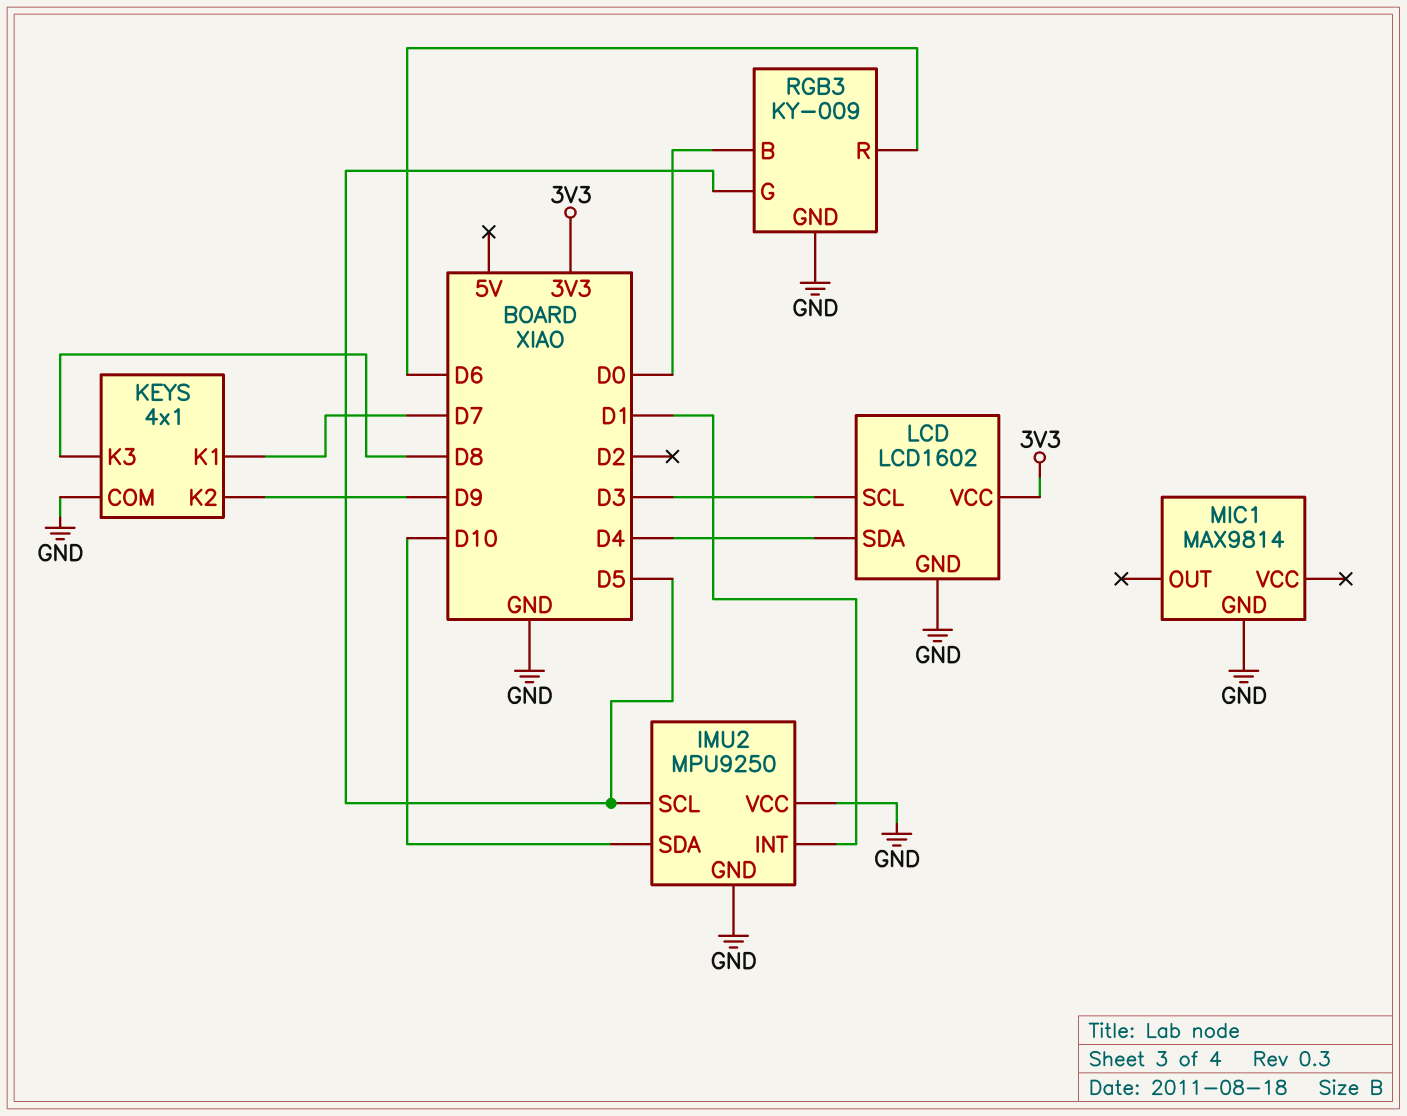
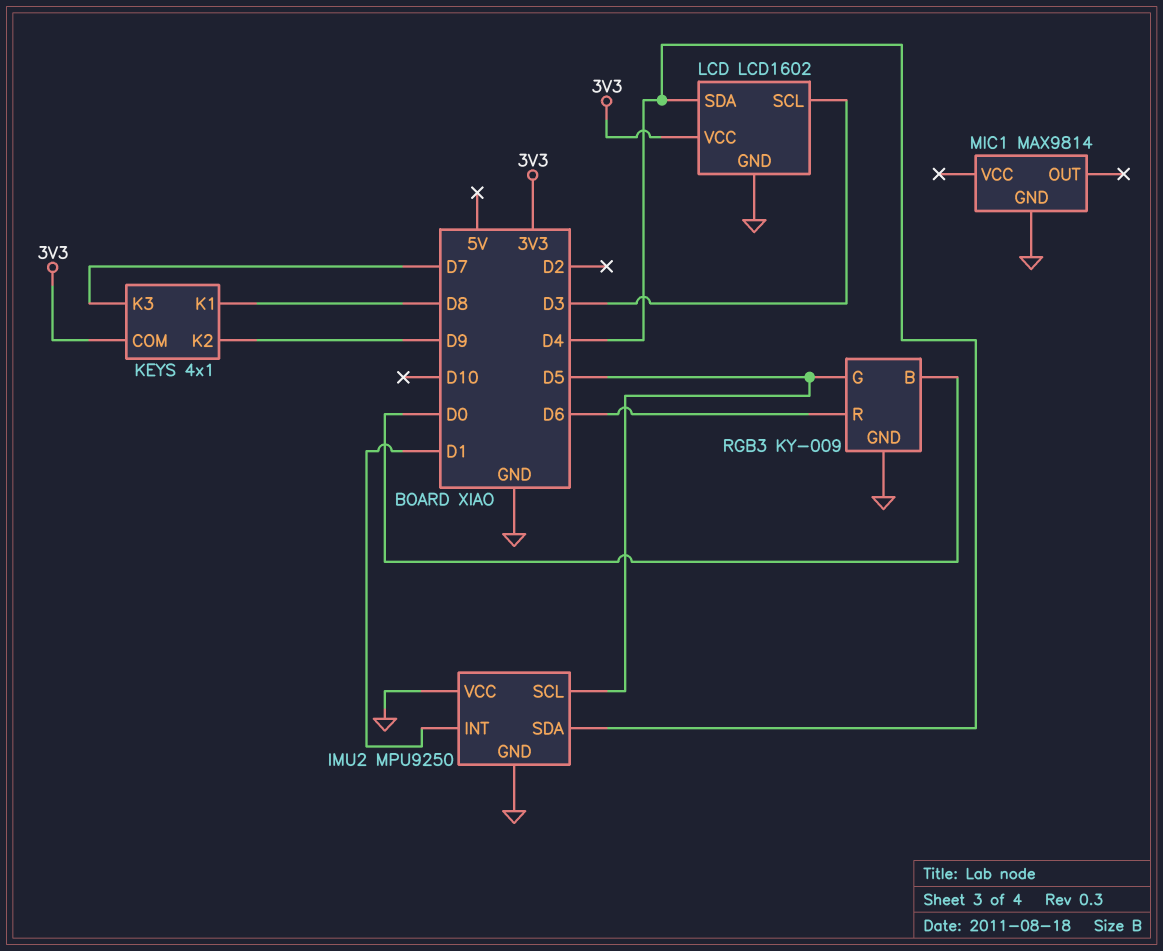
IMU2 pin SDA: D10 -> D4
KEYS pin COM: GND -> 3V3
KEYS pin K1: D7 -> D8
KEYS pin K3: D8 -> D7

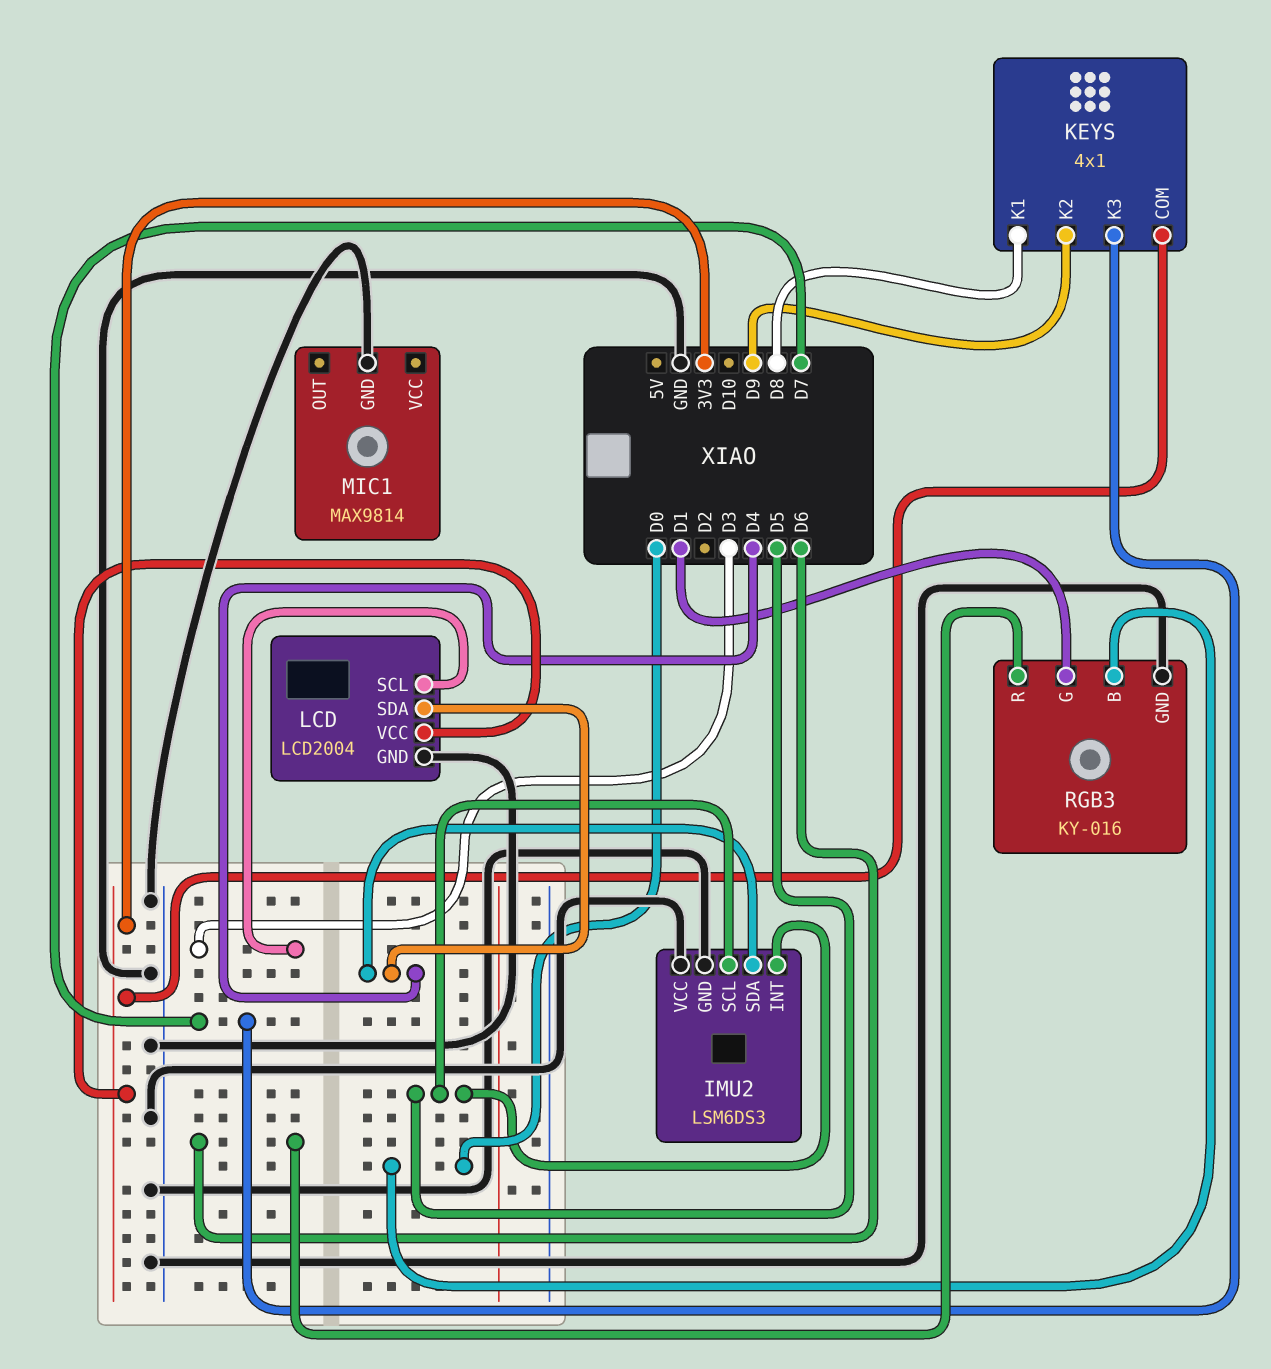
IMU2: MPU9250 -> LSM6DS3
IMU2 pin INT: D1 -> D5
LCD: LCD1602 -> LCD2004
RGB3: KY-009 -> KY-016
RGB3 pin G: D5 -> D1

